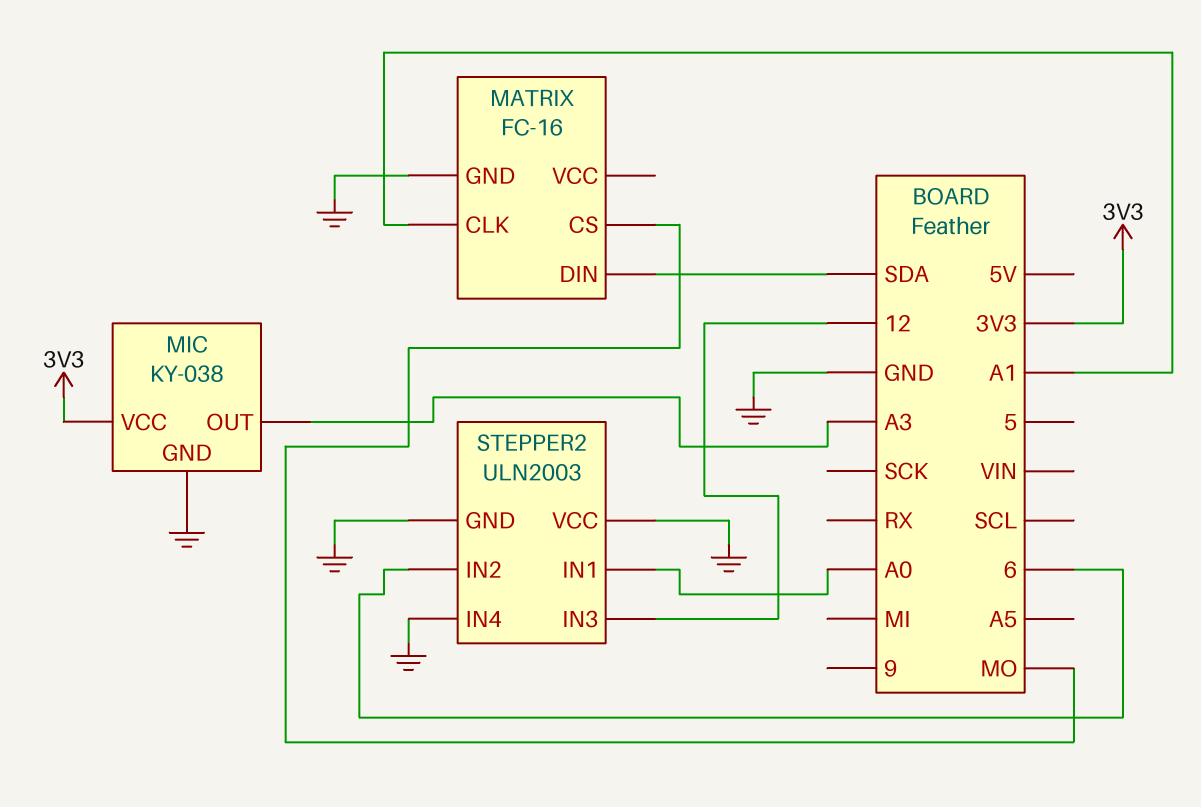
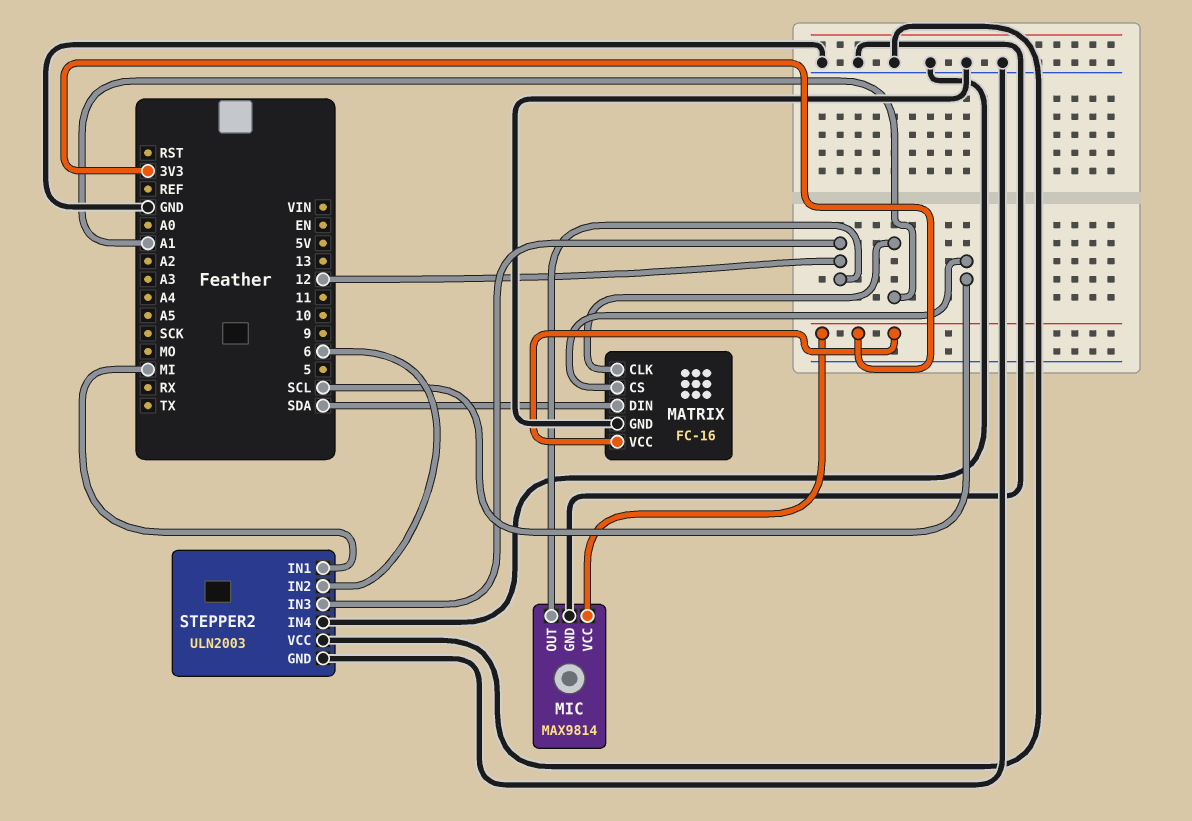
MATRIX pin CS: MO -> SCL
MATRIX pin VCC: none -> 3V3
MIC: KY-038 -> MAX9814
MIC pin OUT: A3 -> 12
STEPPER2 pin IN1: A0 -> MI

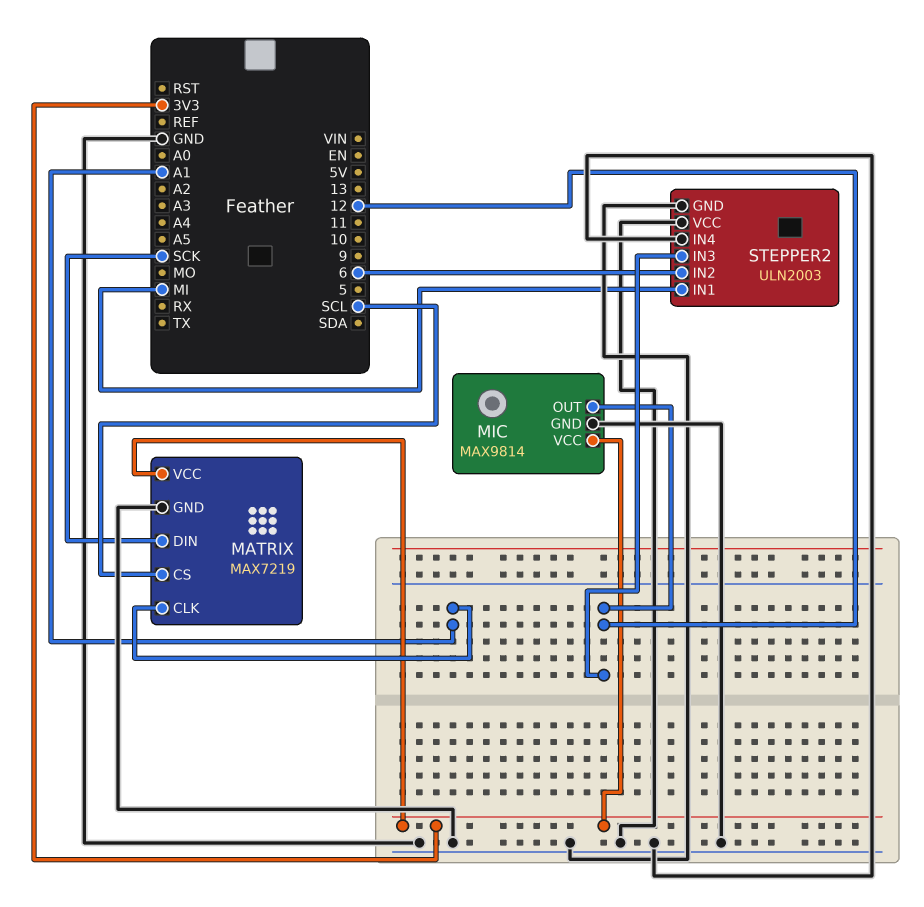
MATRIX: FC-16 -> MAX7219
MATRIX pin DIN: SDA -> SCK

